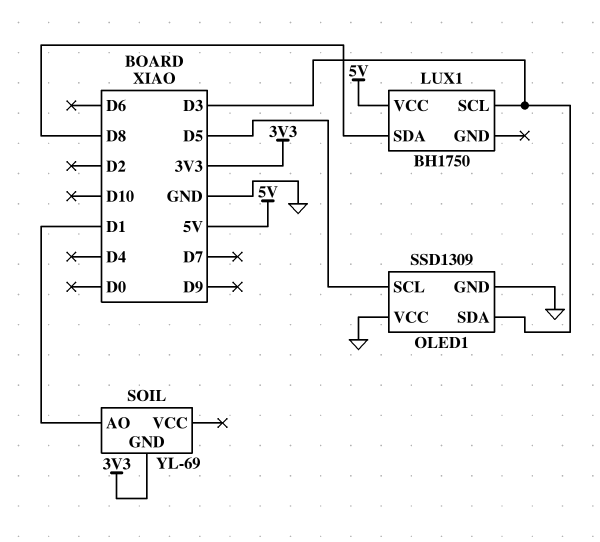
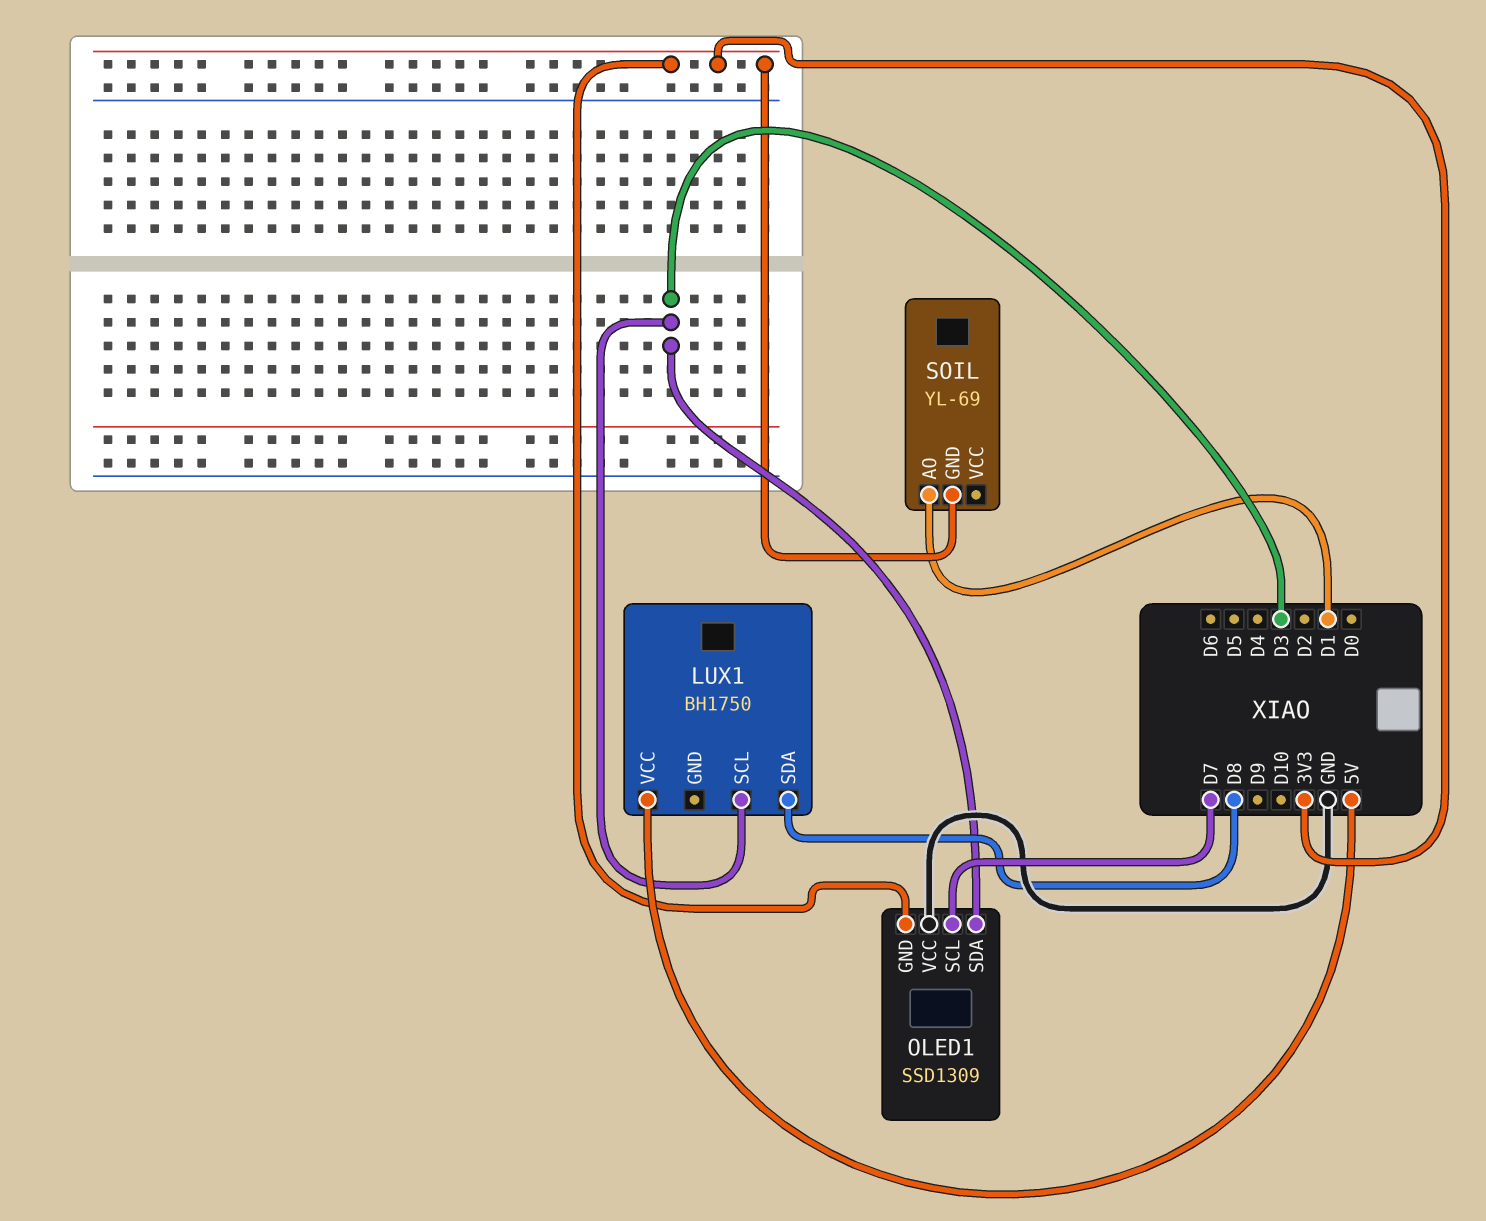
OLED1 pin GND: GND -> 3V3
OLED1 pin SCL: D5 -> D7

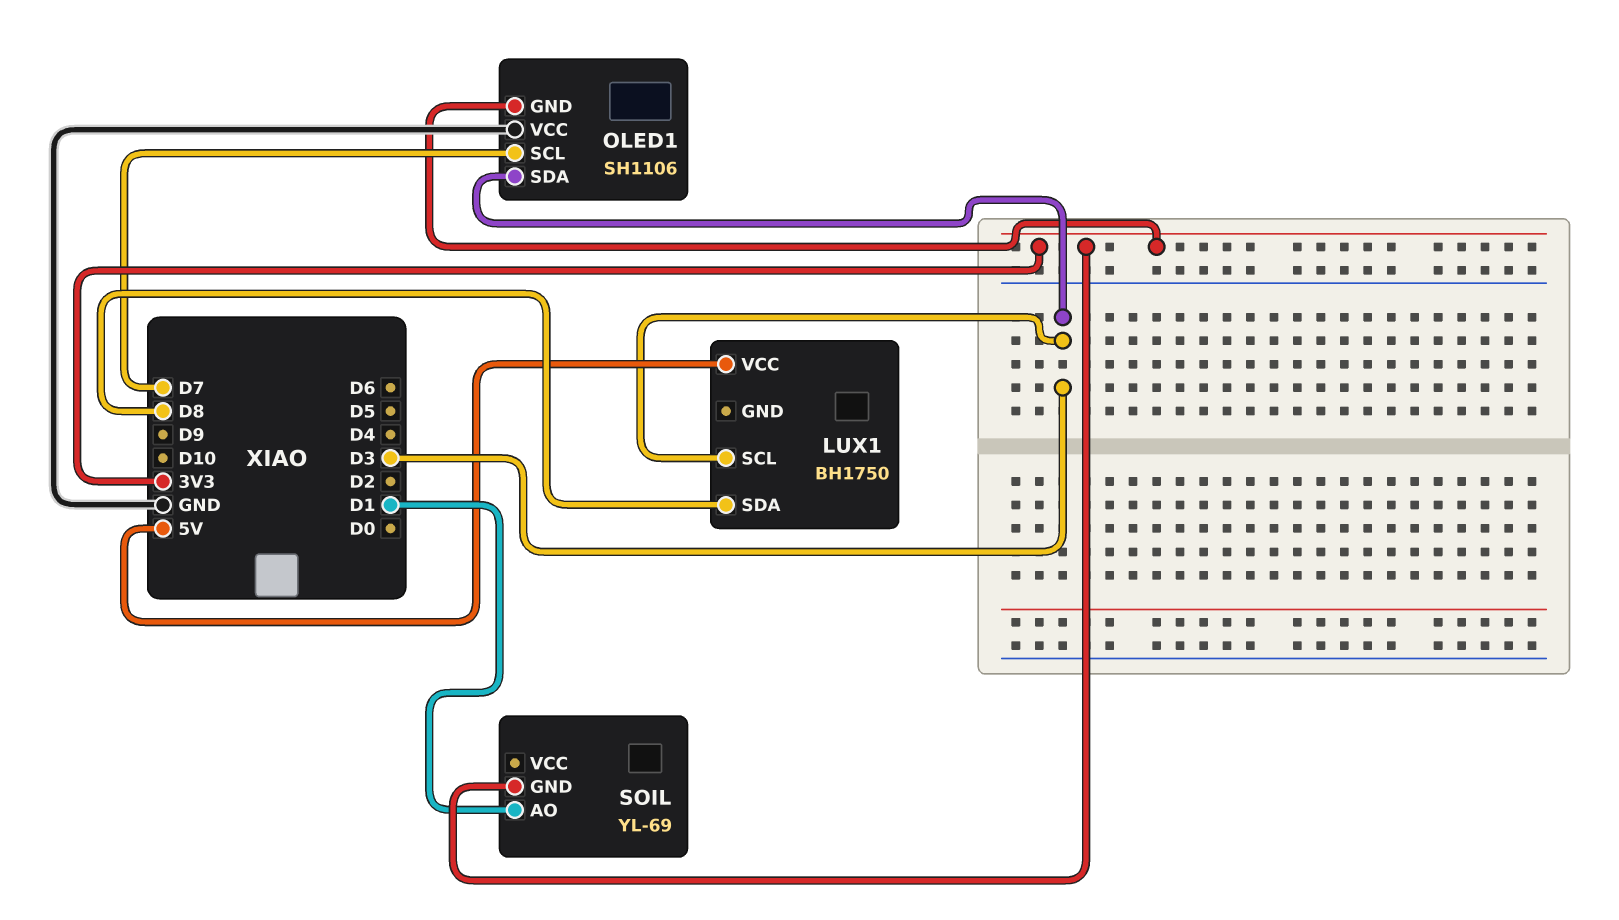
OLED1: SSD1309 -> SH1106

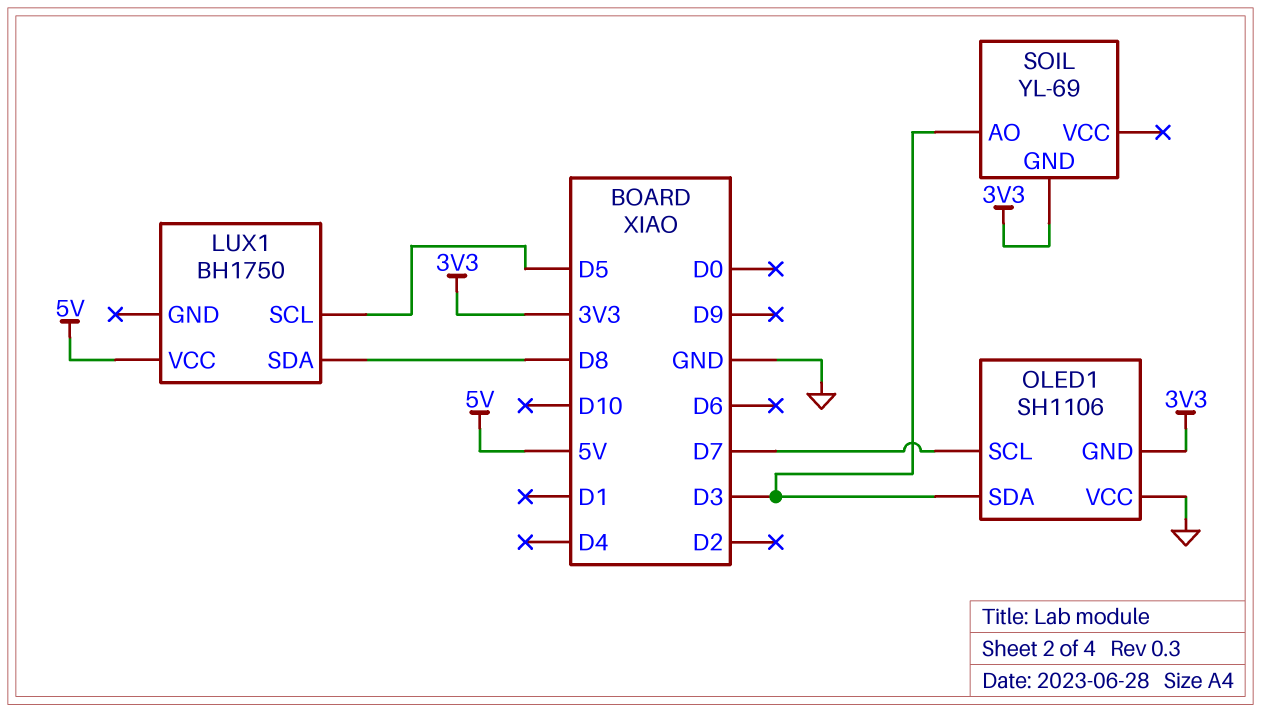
LUX1 pin SCL: D3 -> D5
SOIL pin AO: D1 -> D3

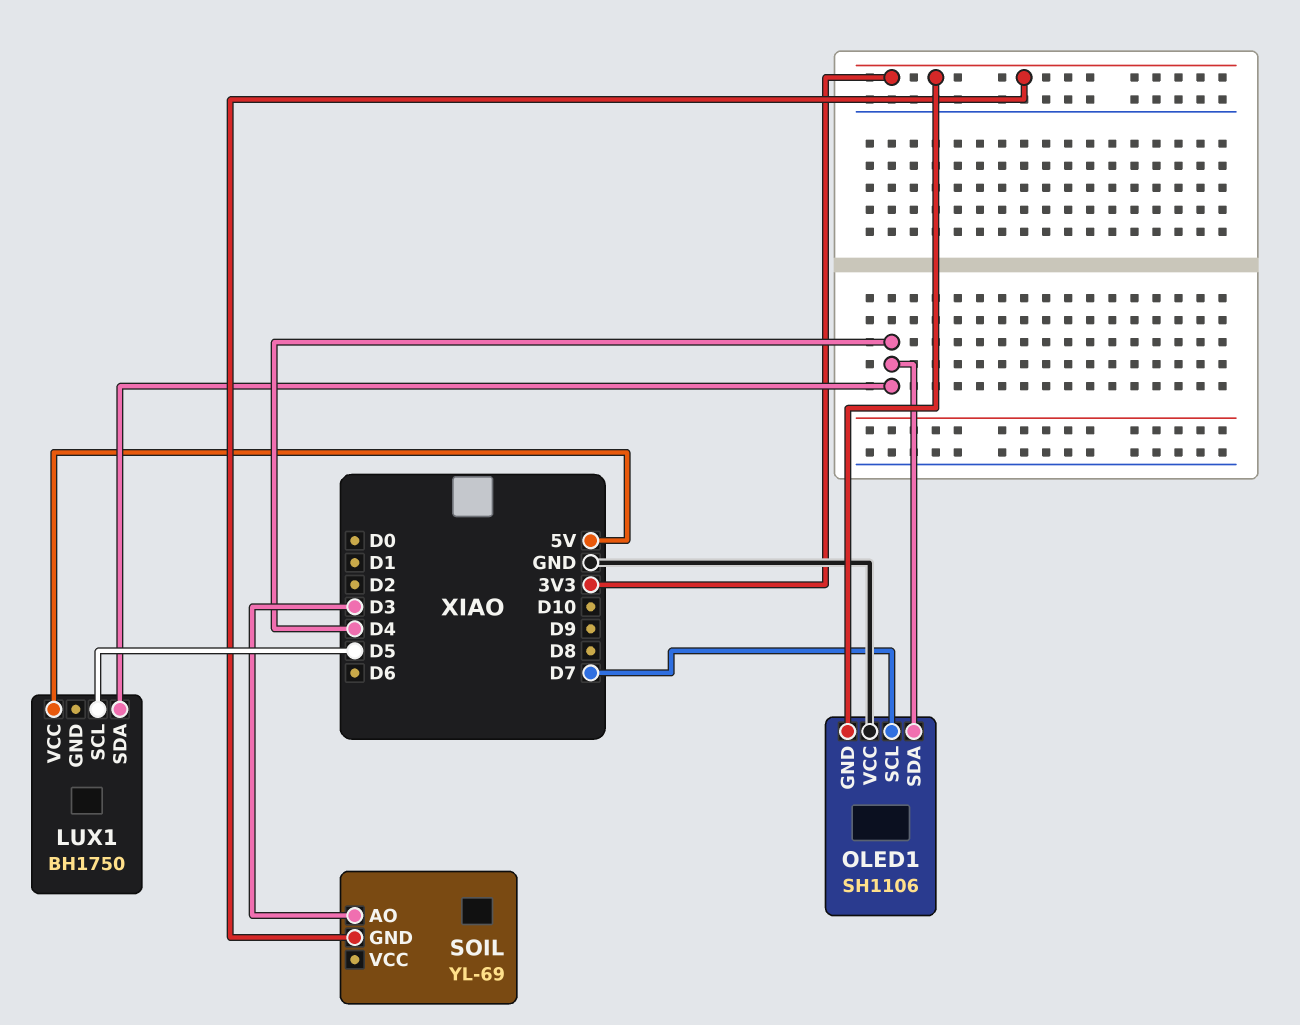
LUX1 pin SDA: D8 -> D4
OLED1 pin SDA: D3 -> D4

